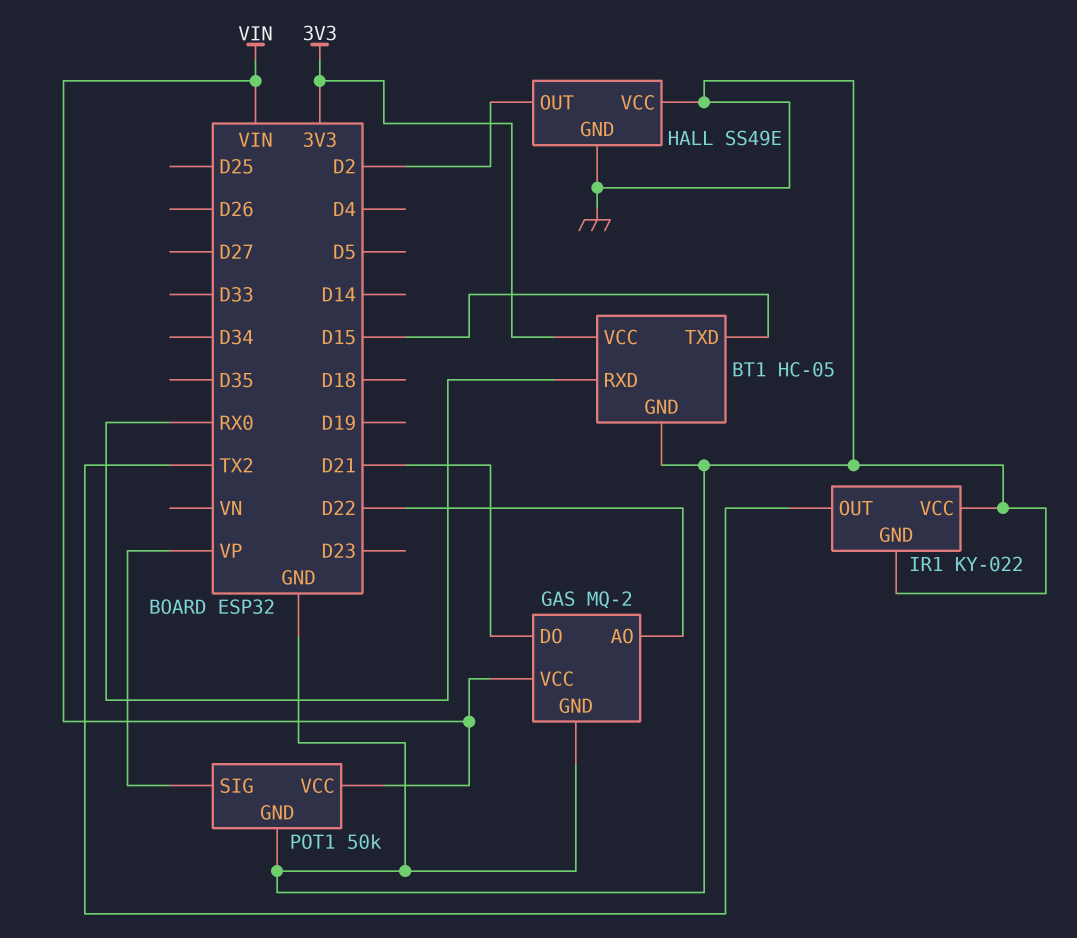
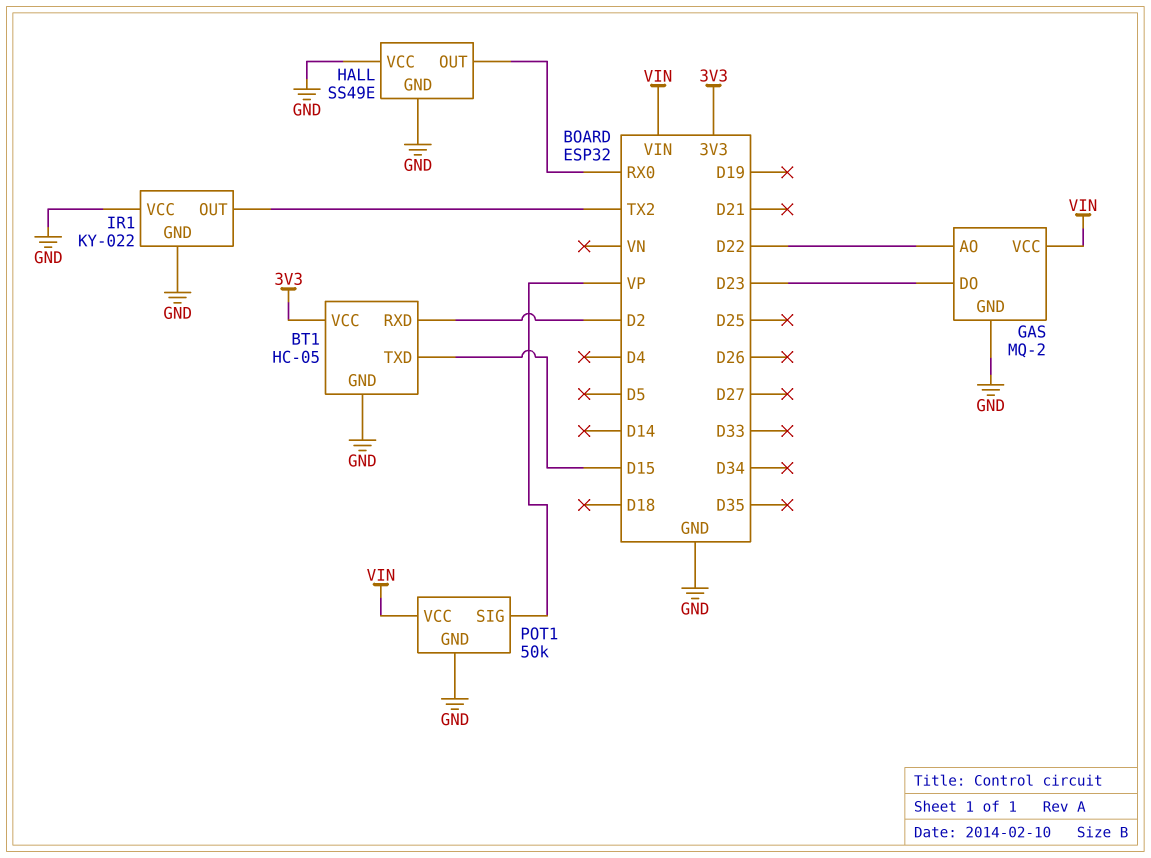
BT1 pin RXD: RX0 -> D2
GAS pin DO: D21 -> D23
HALL pin OUT: D2 -> RX0

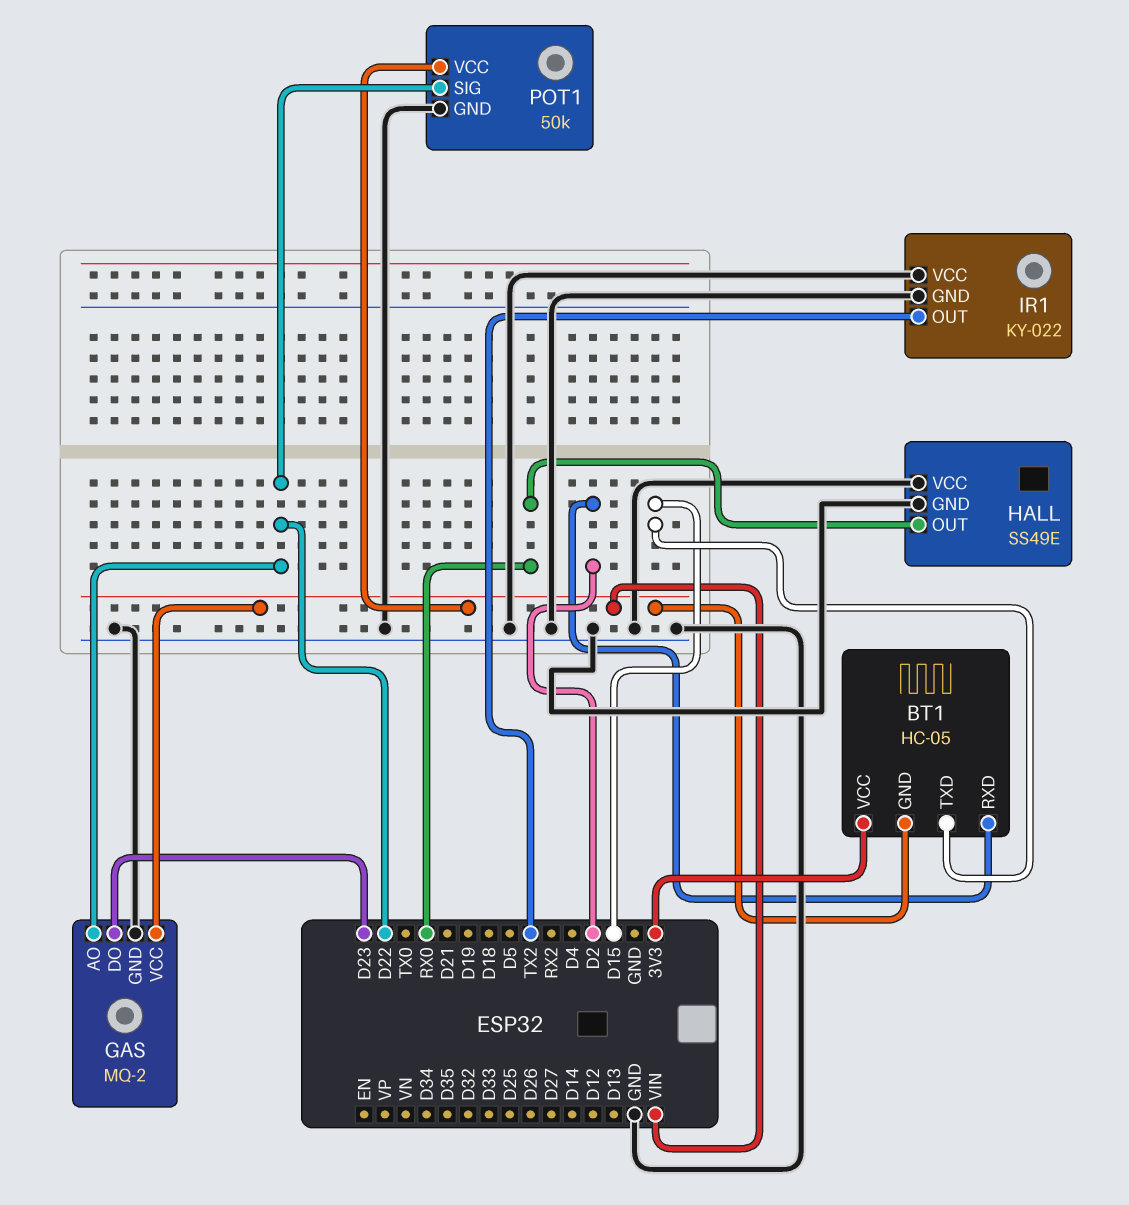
BT1 pin GND: GND -> VIN
POT1 pin SIG: VP -> D22

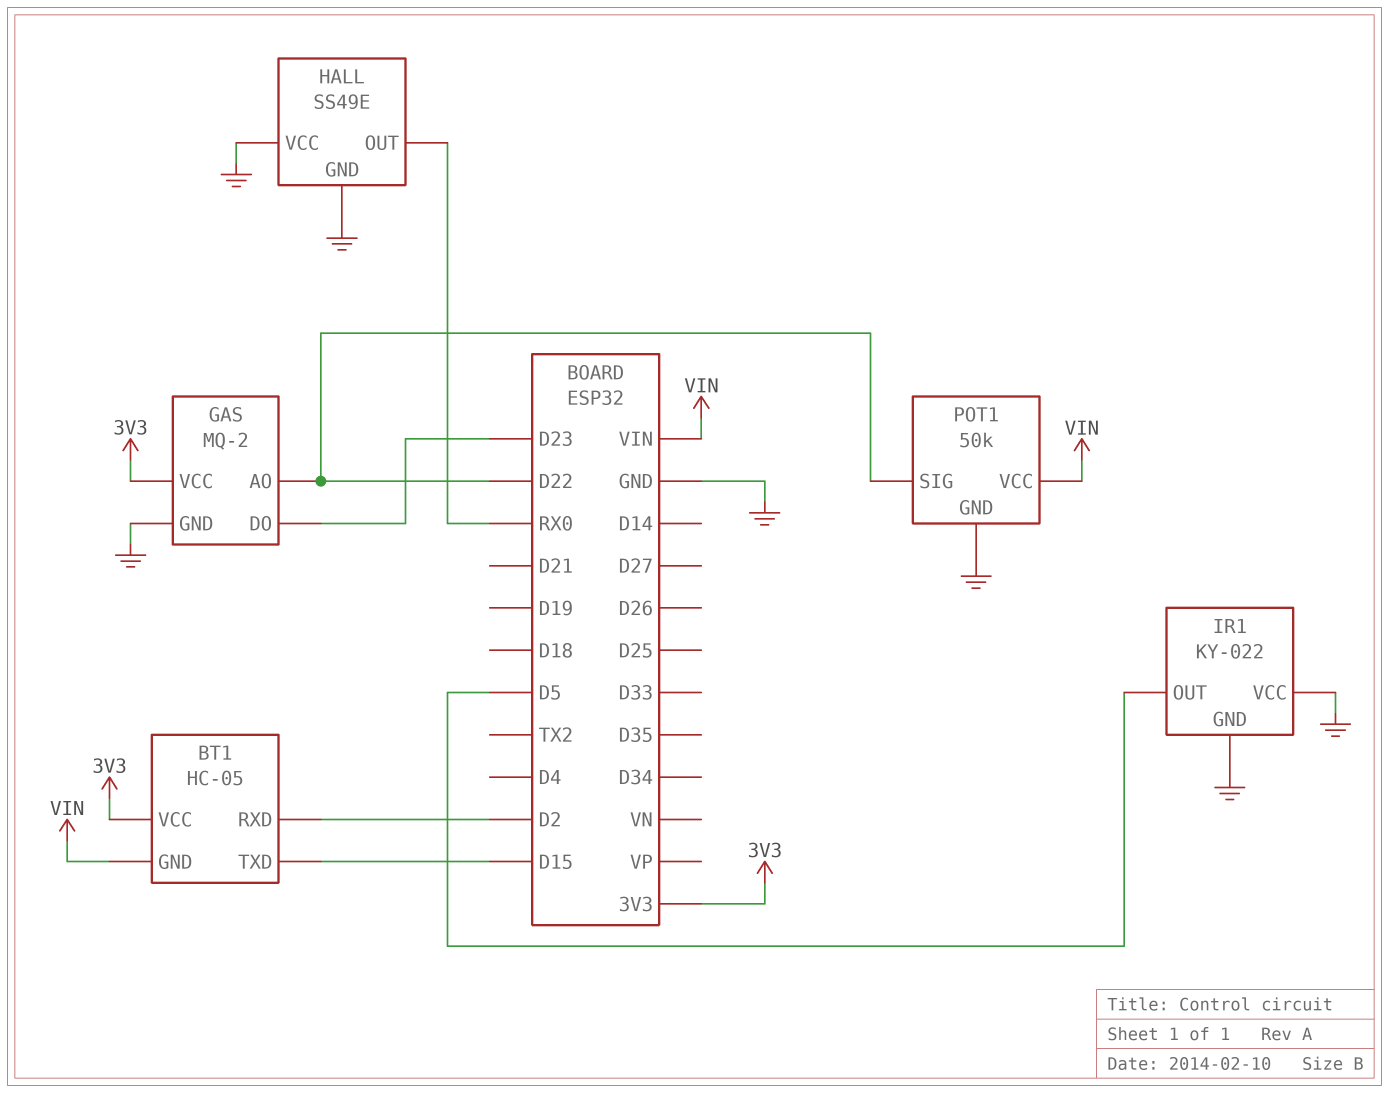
GAS pin VCC: VIN -> 3V3
IR1 pin OUT: TX2 -> D5

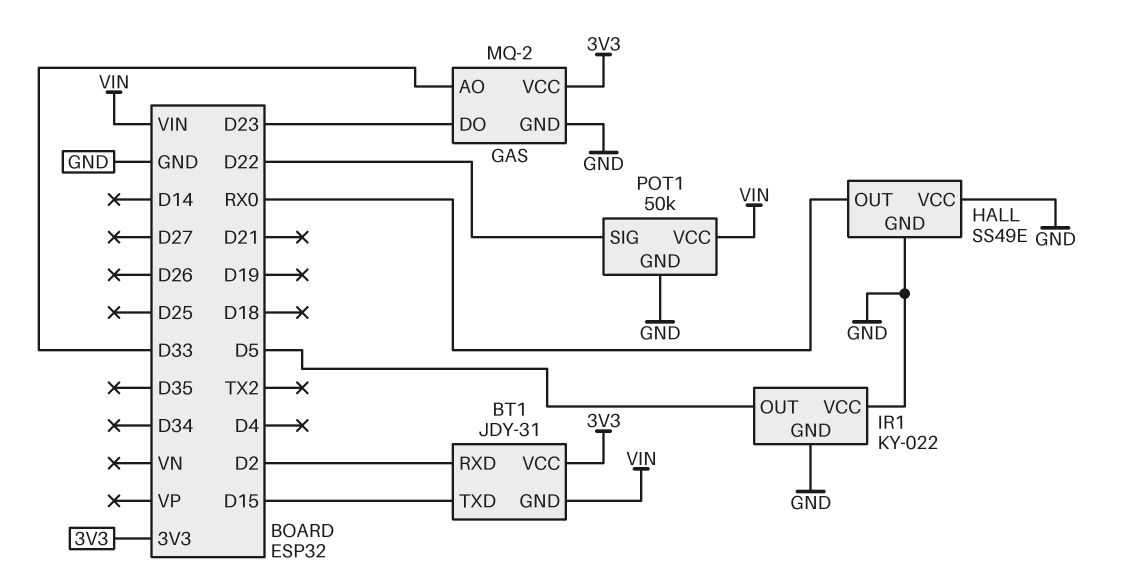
BT1: HC-05 -> JDY-31
GAS pin AO: D22 -> D33

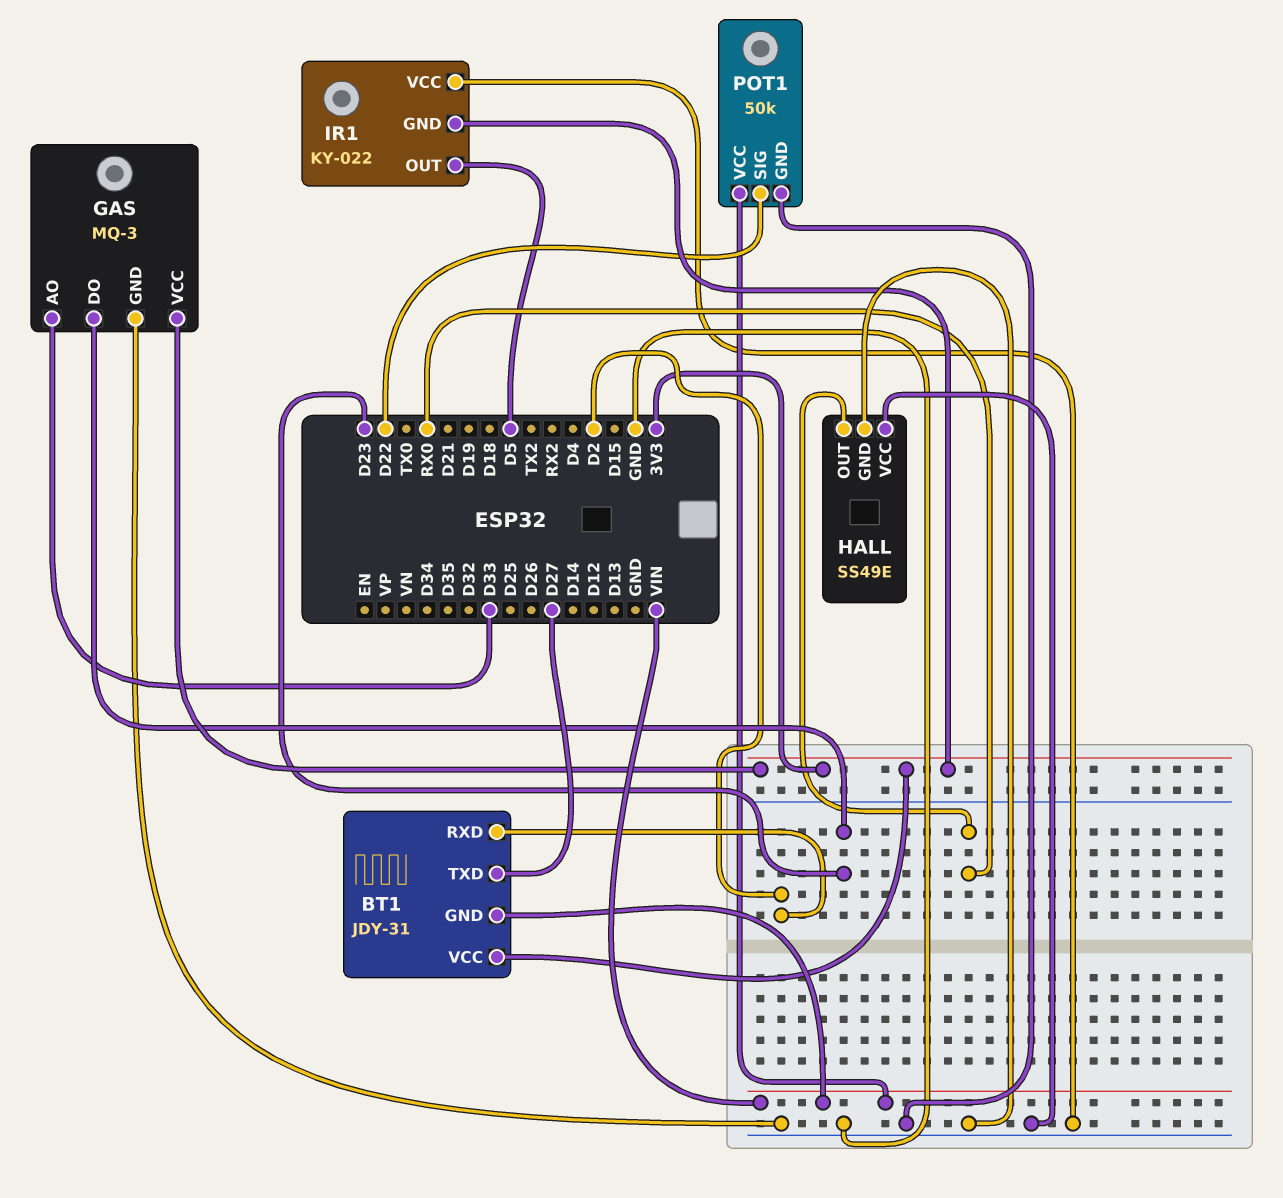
BT1 pin TXD: D15 -> D27
GAS: MQ-2 -> MQ-3
IR1 pin GND: GND -> 3V3

